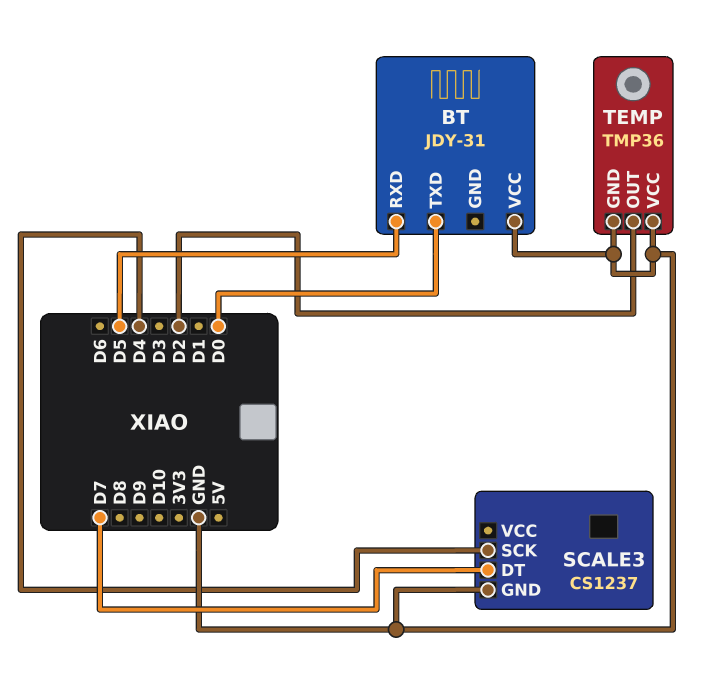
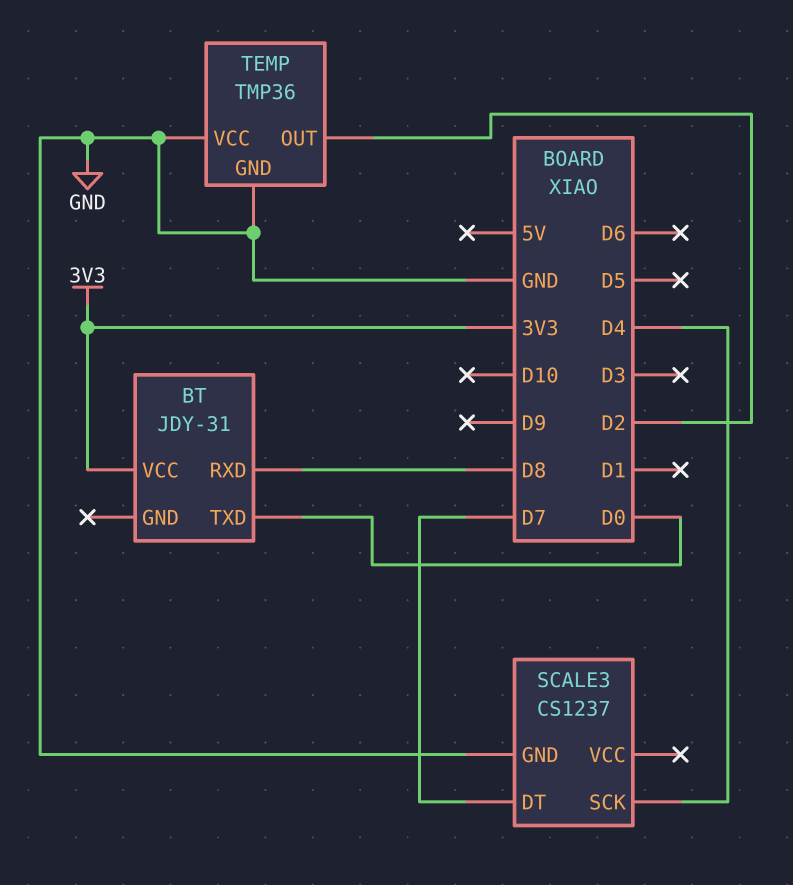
BT pin RXD: D5 -> D8
BT pin VCC: GND -> 3V3

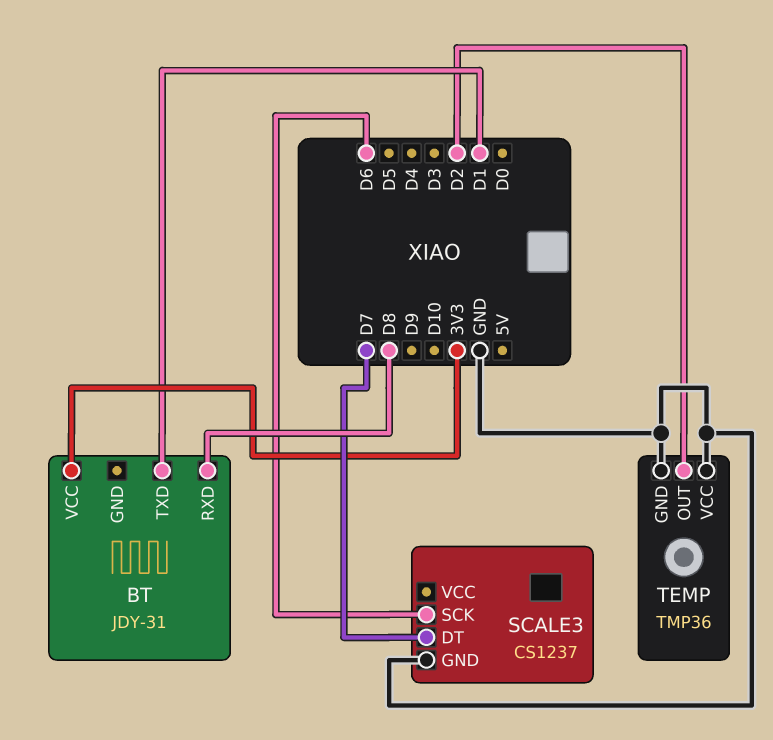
BT pin TXD: D0 -> D1
SCALE3 pin SCK: D4 -> D6

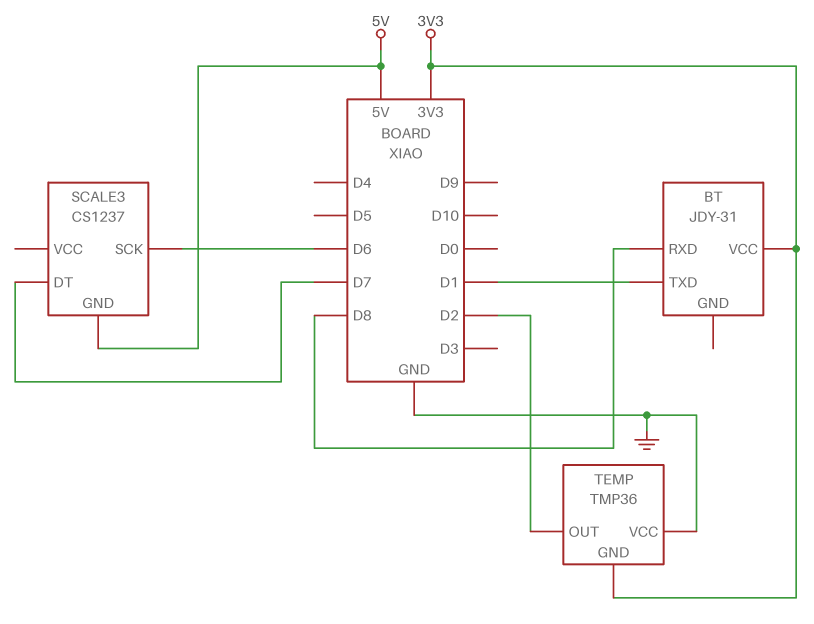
SCALE3 pin GND: GND -> 5V
TEMP pin GND: GND -> 3V3

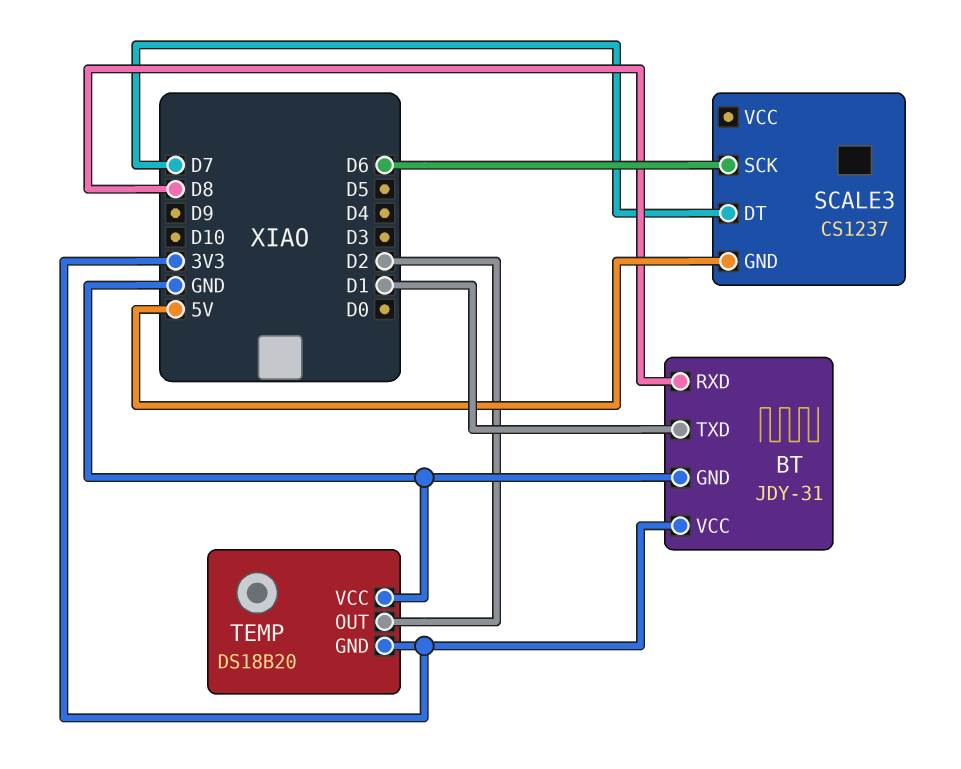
BT pin GND: none -> GND
TEMP: TMP36 -> DS18B20

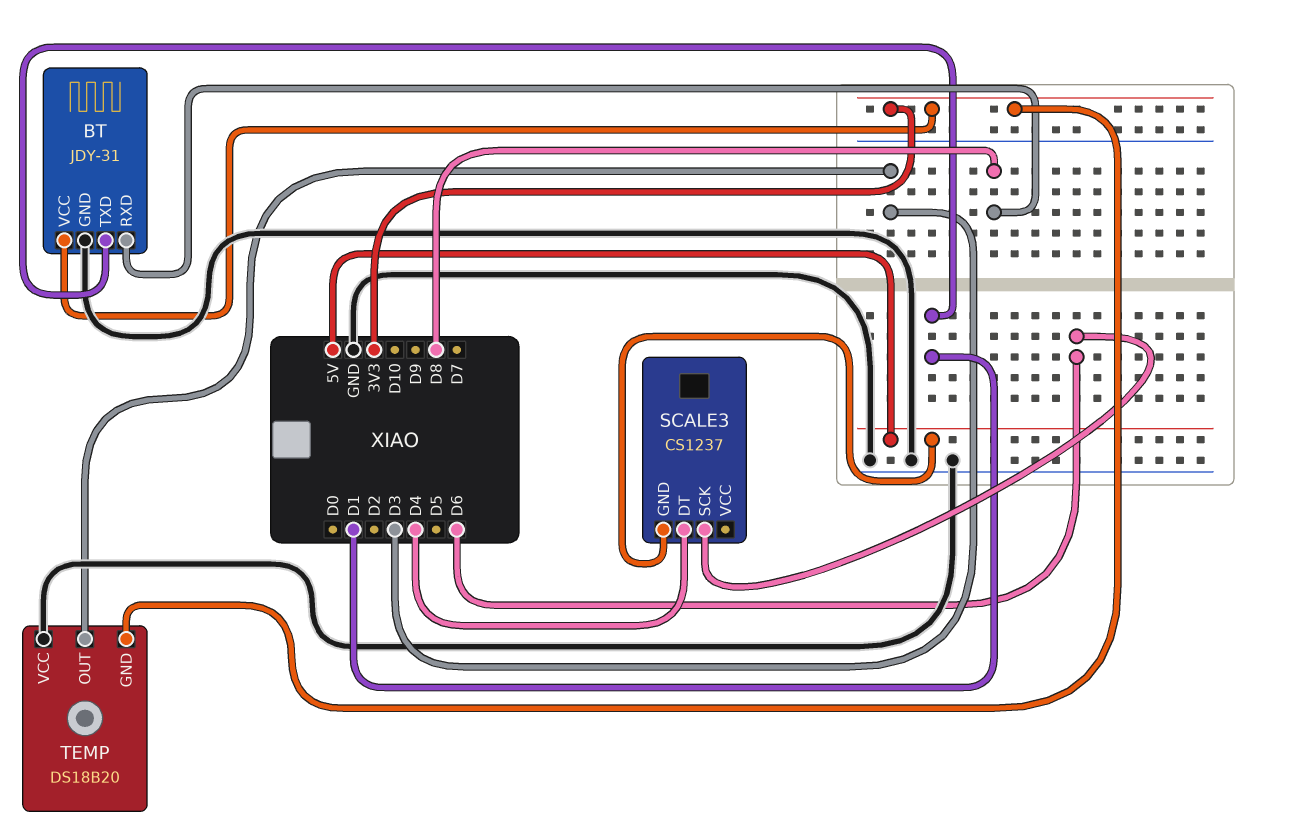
SCALE3 pin DT: D7 -> D4
TEMP pin OUT: D2 -> D3

